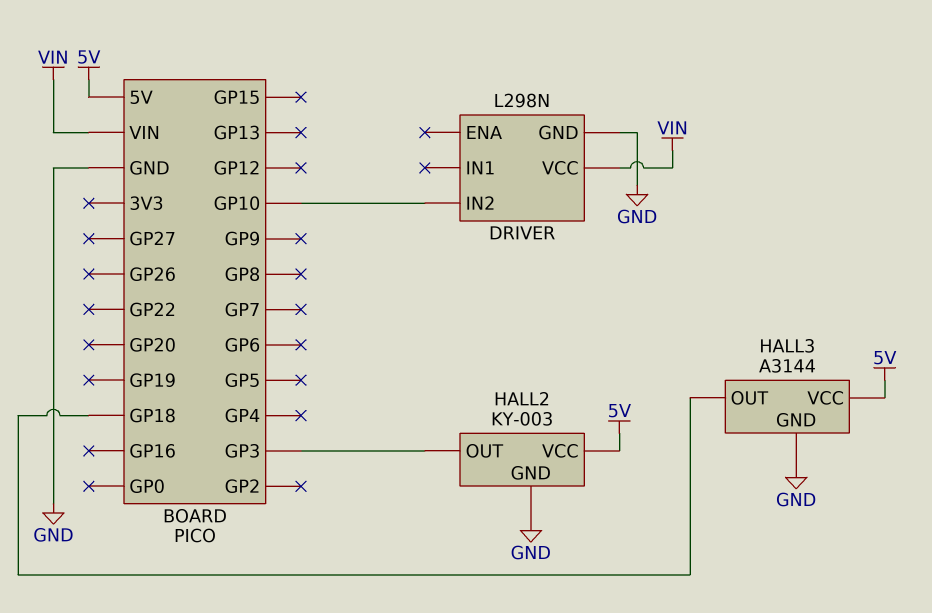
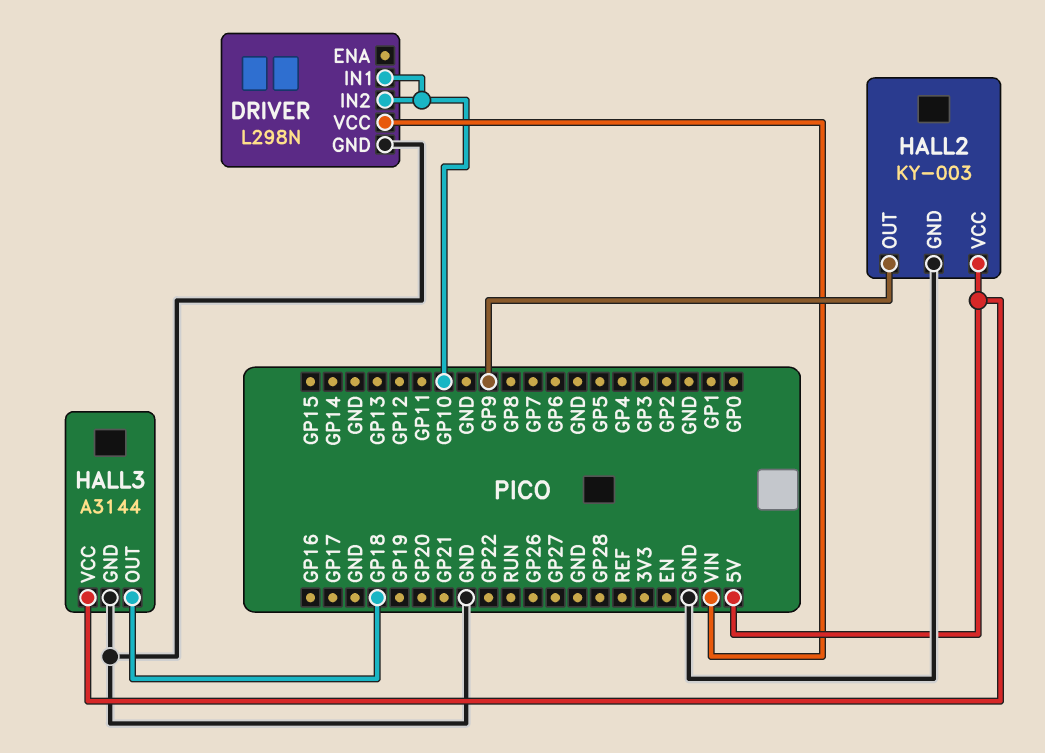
DRIVER pin IN1: none -> GP10
HALL2 pin OUT: GP3 -> GP9

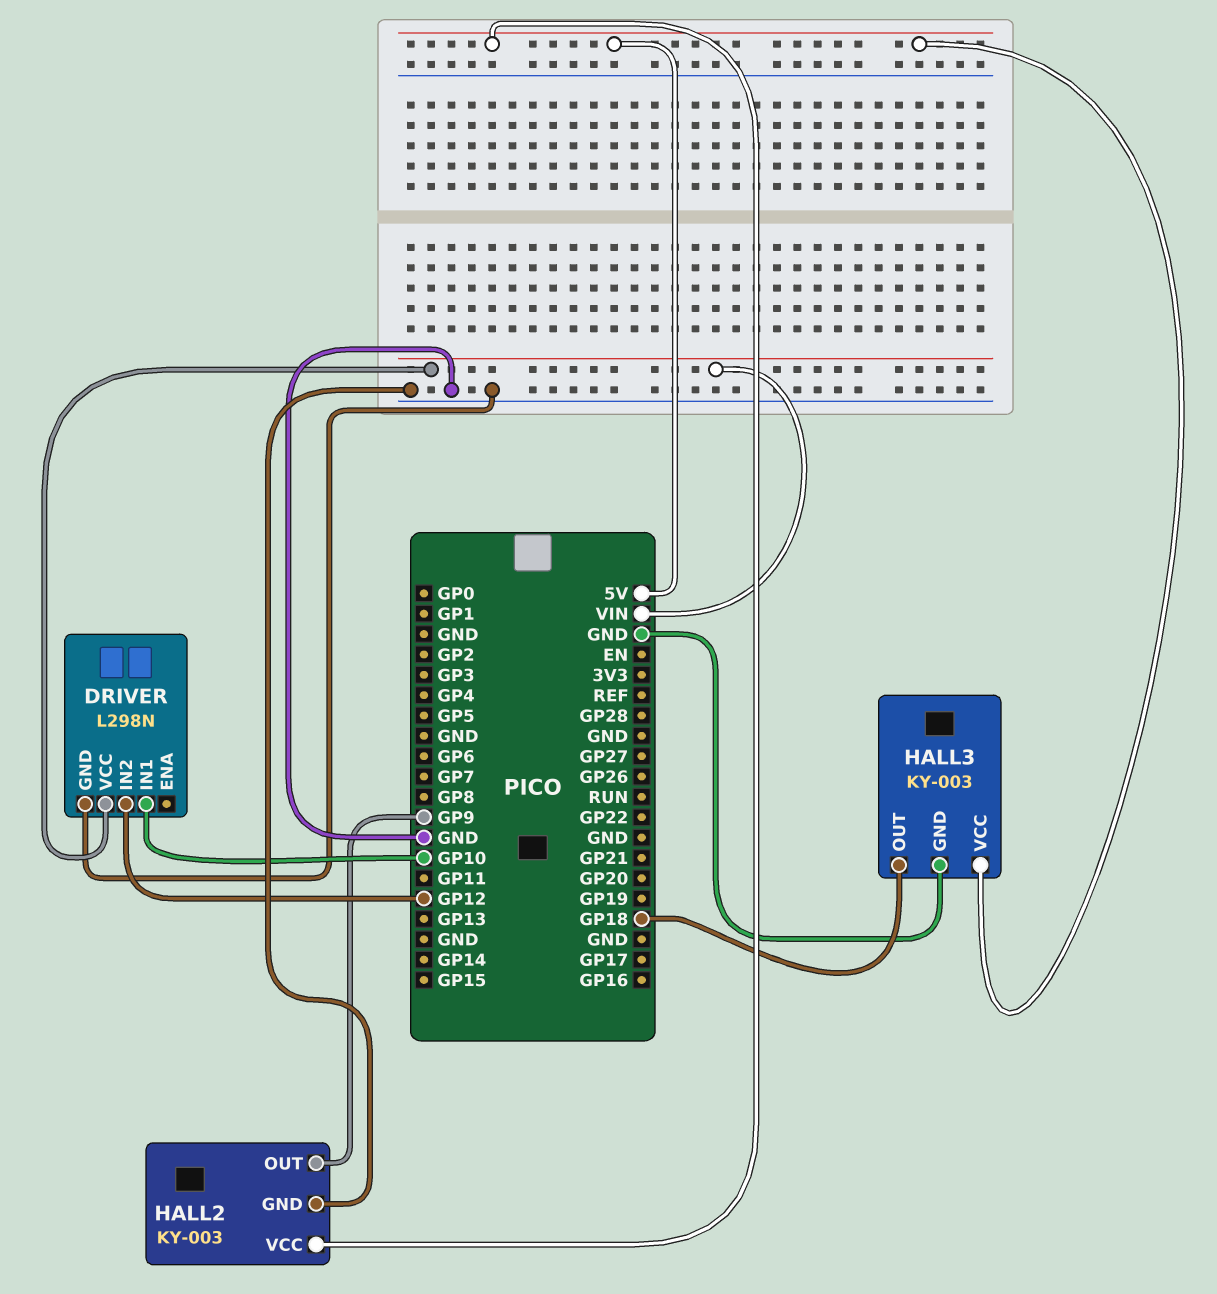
DRIVER pin IN2: GP10 -> GP12
HALL3: A3144 -> KY-003

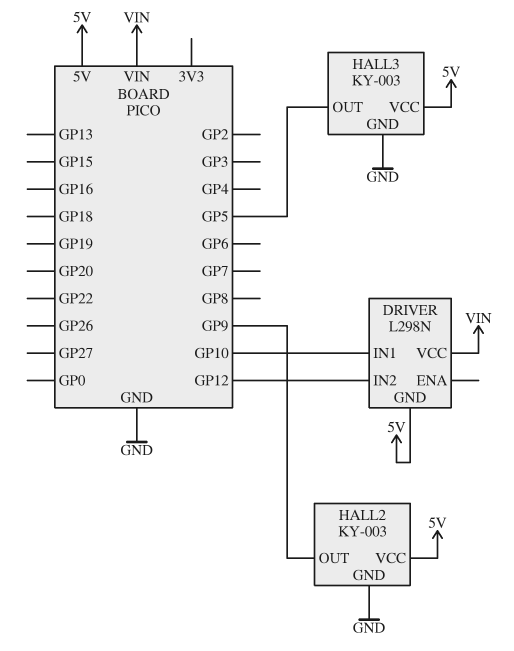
DRIVER pin GND: GND -> 5V
HALL3 pin OUT: GP18 -> GP5

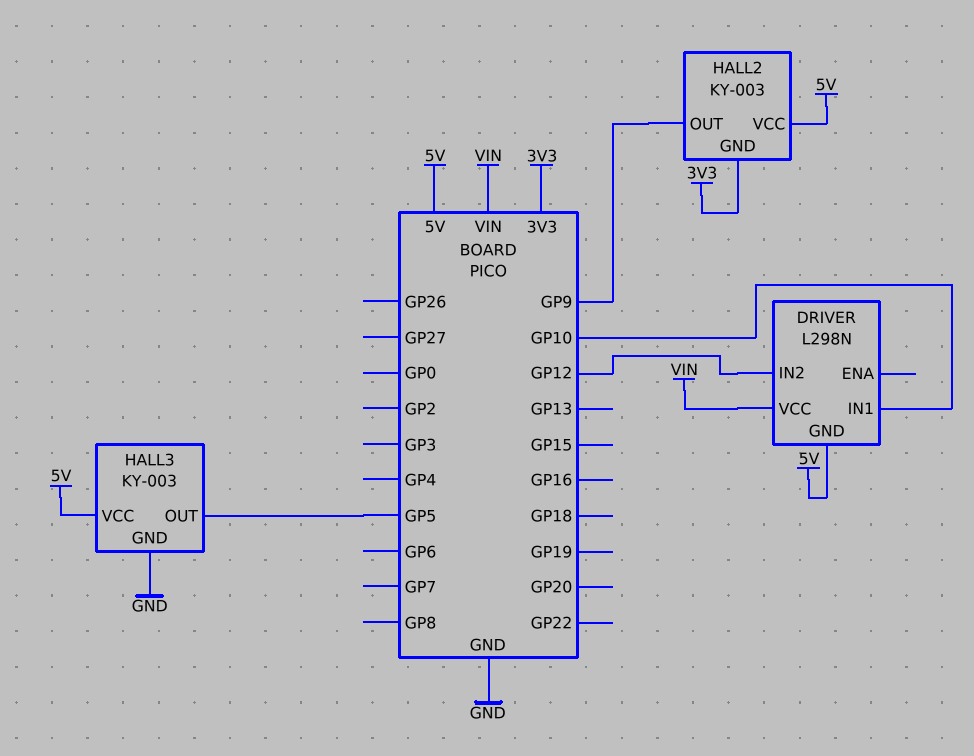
HALL2 pin GND: GND -> 3V3

